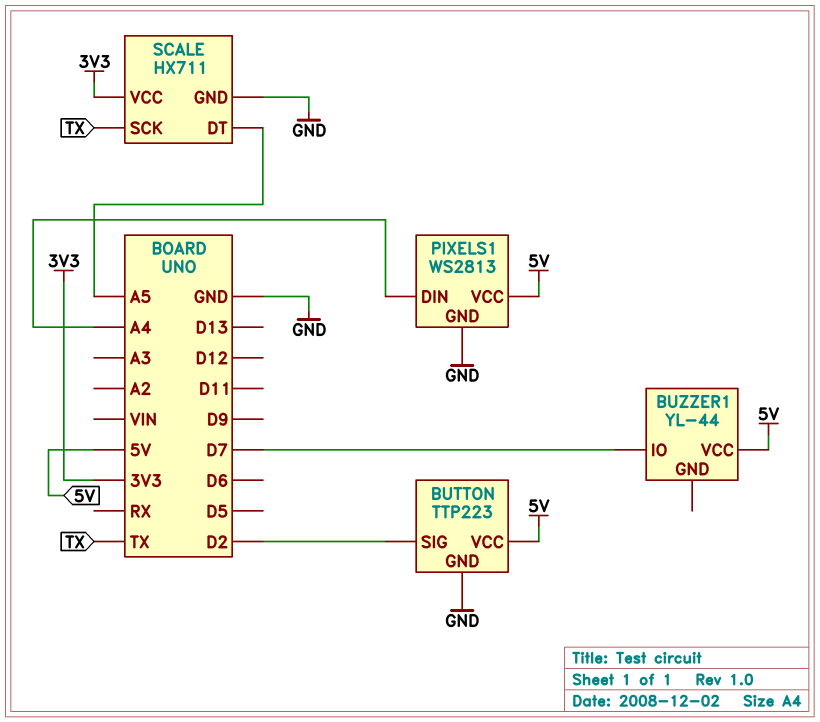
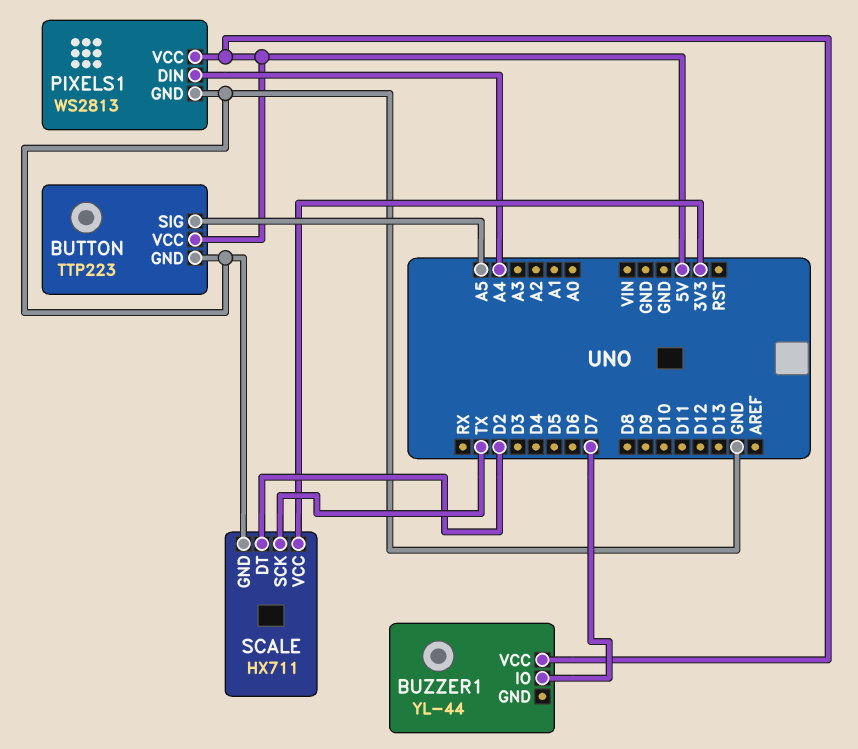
BUTTON pin SIG: D2 -> A5
SCALE pin DT: A5 -> D2

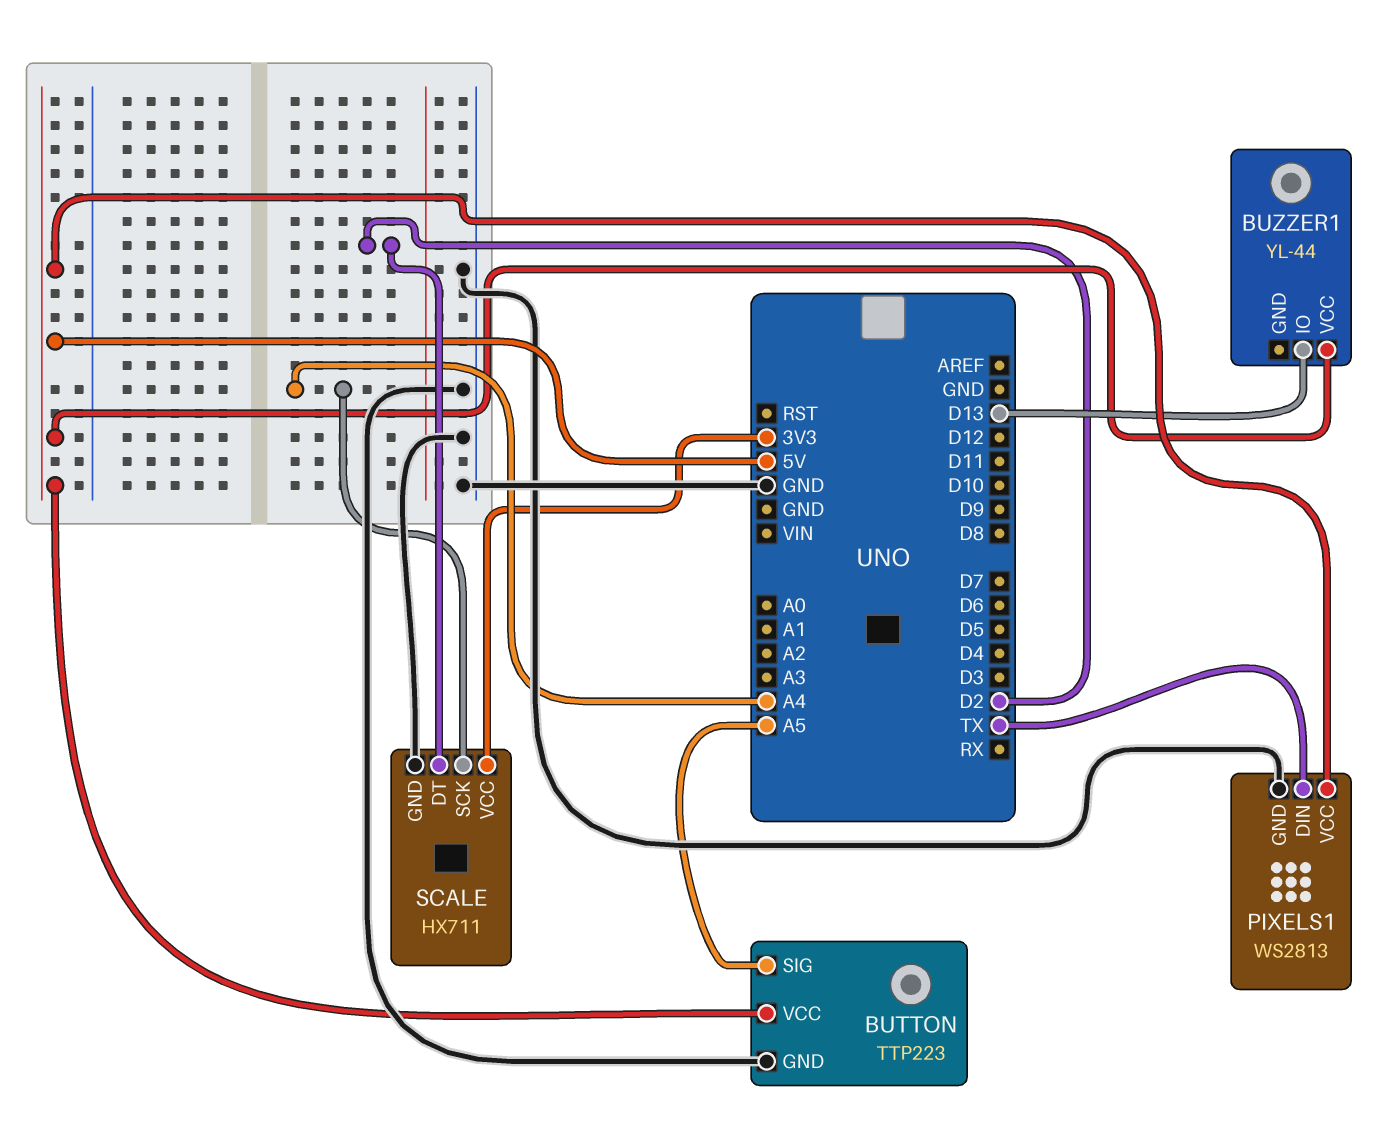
BUZZER1 pin IO: D7 -> D13
PIXELS1 pin DIN: A4 -> TX
SCALE pin SCK: TX -> A4

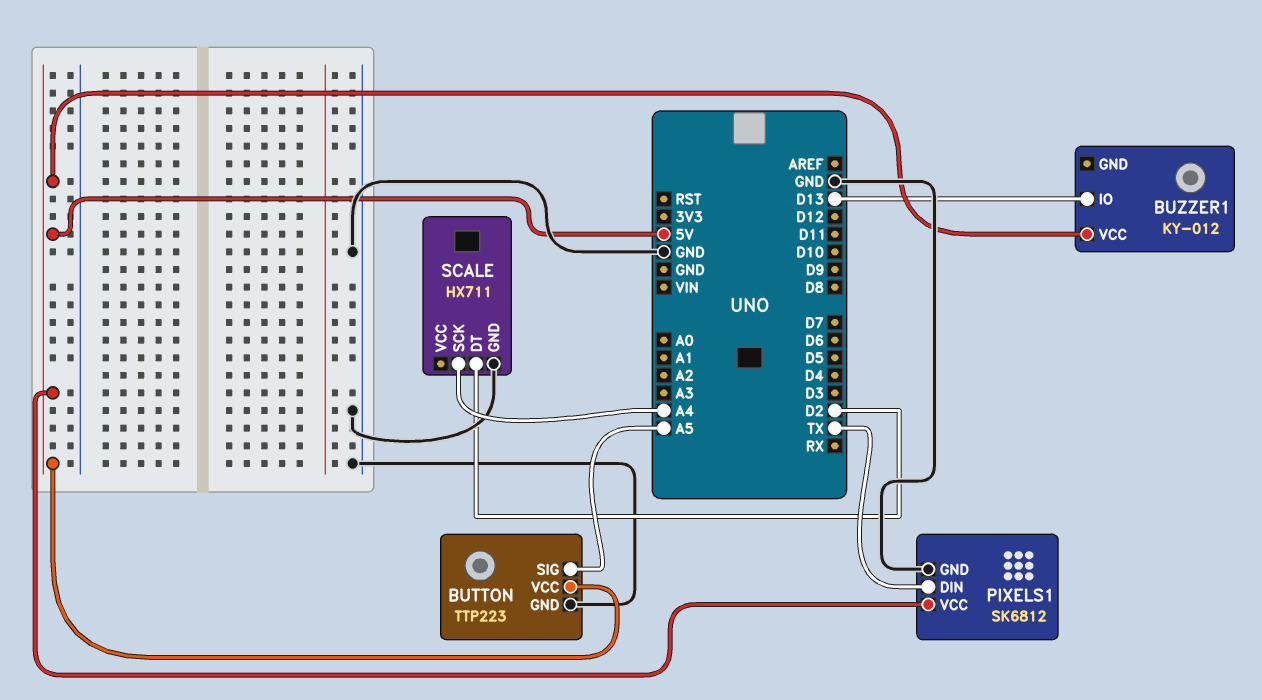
BUZZER1: YL-44 -> KY-012
PIXELS1: WS2813 -> SK6812
SCALE pin VCC: 3V3 -> none

